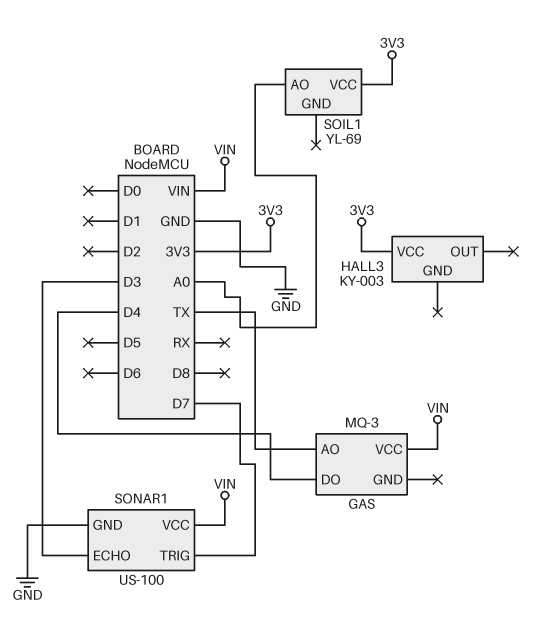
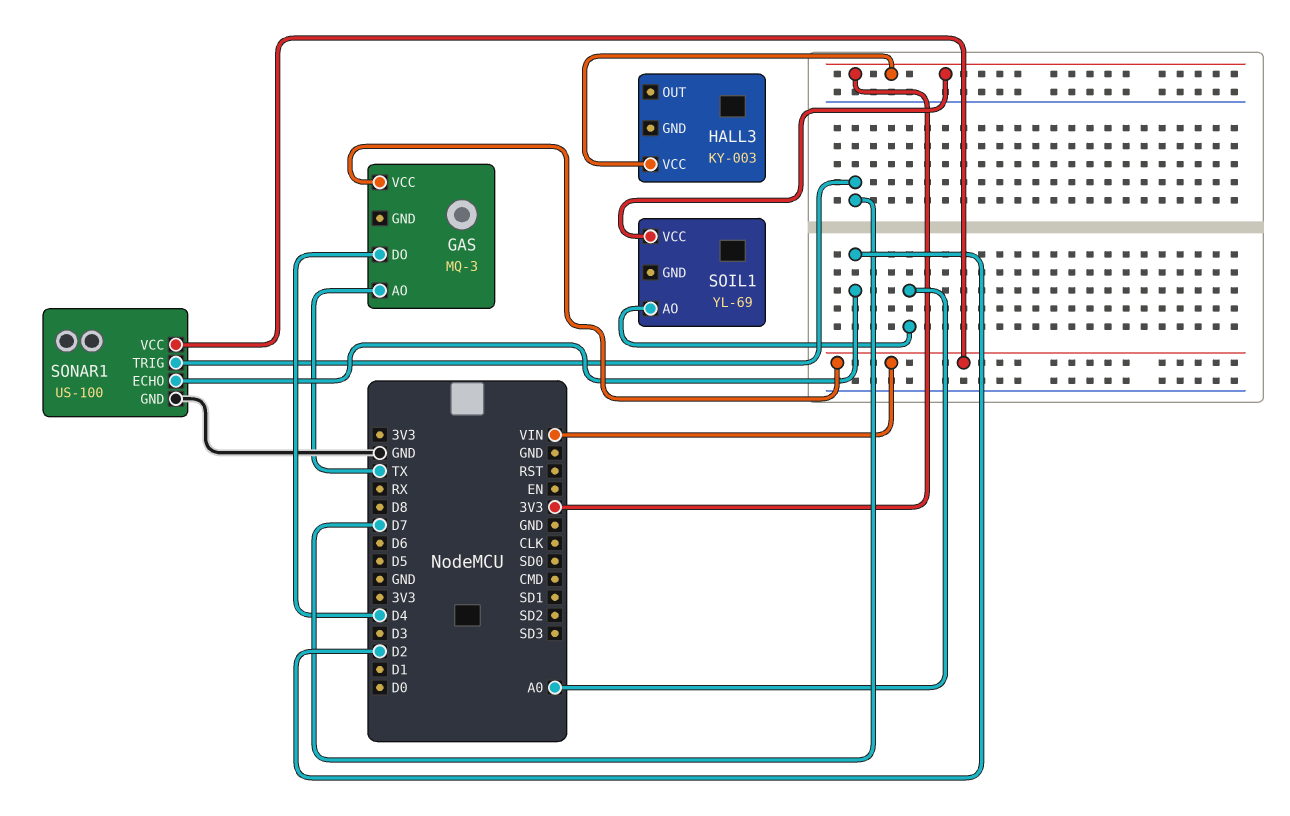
SONAR1 pin ECHO: D3 -> D2

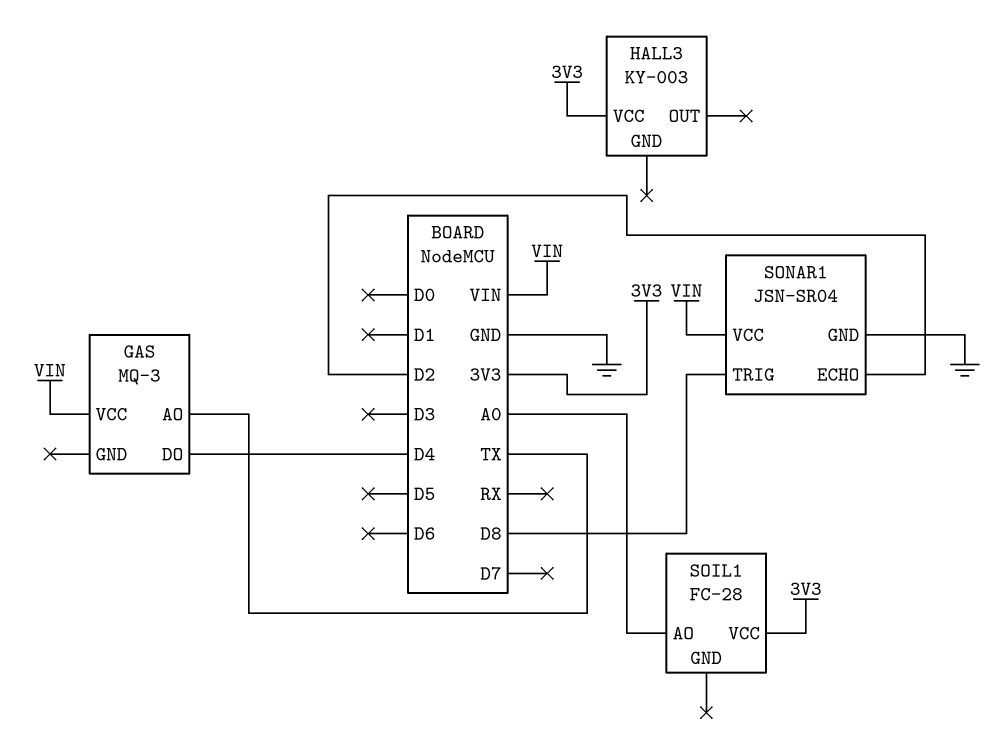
SOIL1: YL-69 -> FC-28
SONAR1: US-100 -> JSN-SR04
SONAR1 pin TRIG: D7 -> D8

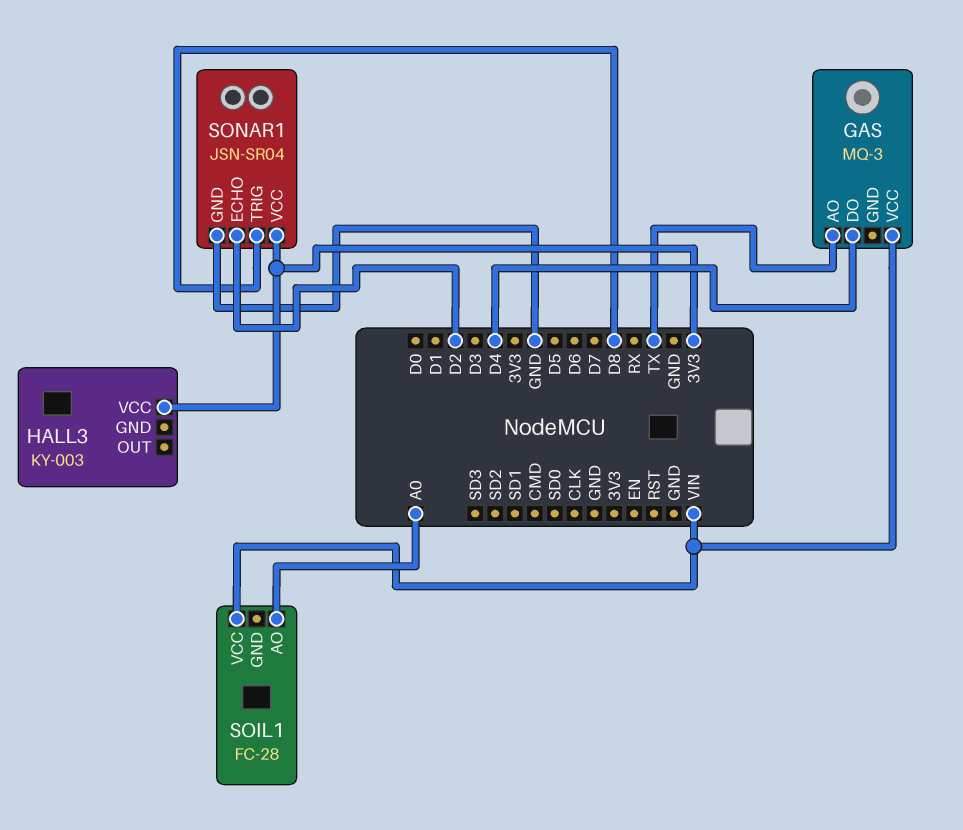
SOIL1 pin VCC: 3V3 -> VIN
SONAR1 pin VCC: VIN -> 3V3

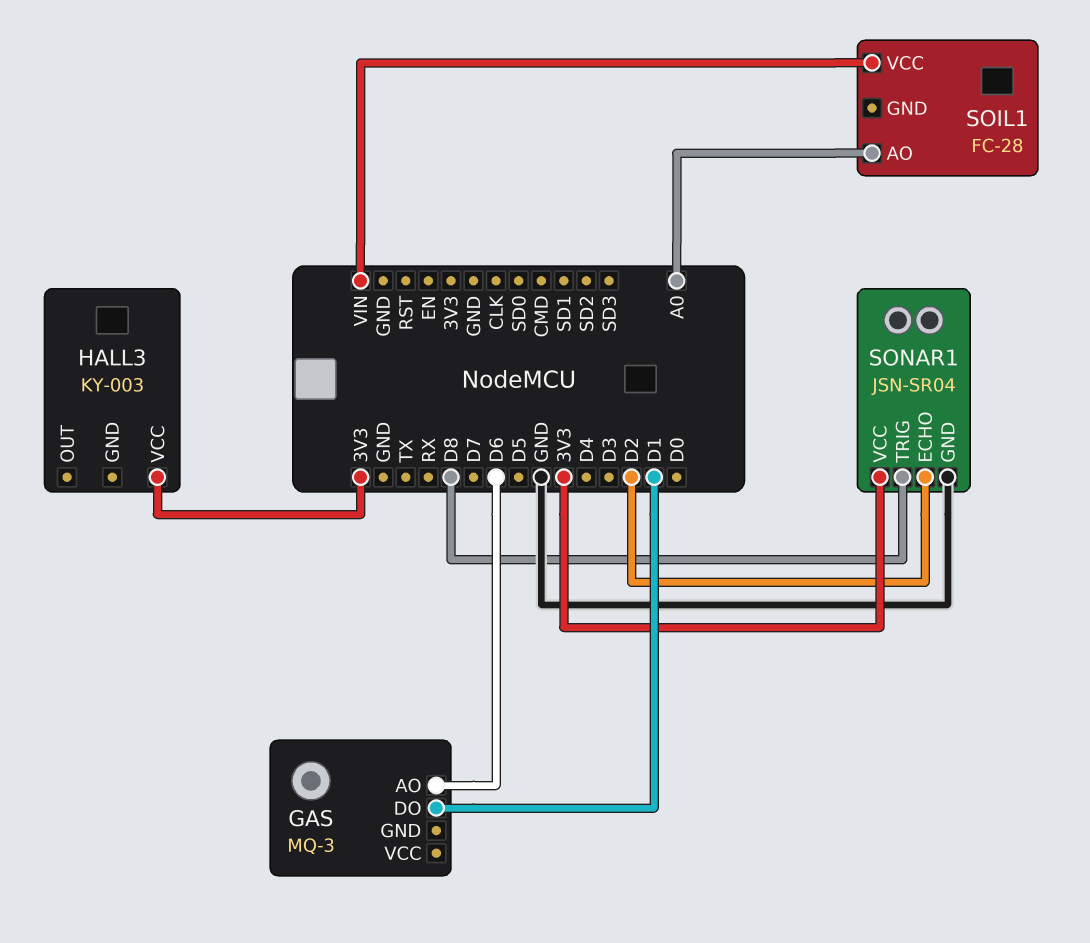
GAS pin AO: TX -> D6
GAS pin DO: D4 -> D1
GAS pin VCC: VIN -> none

